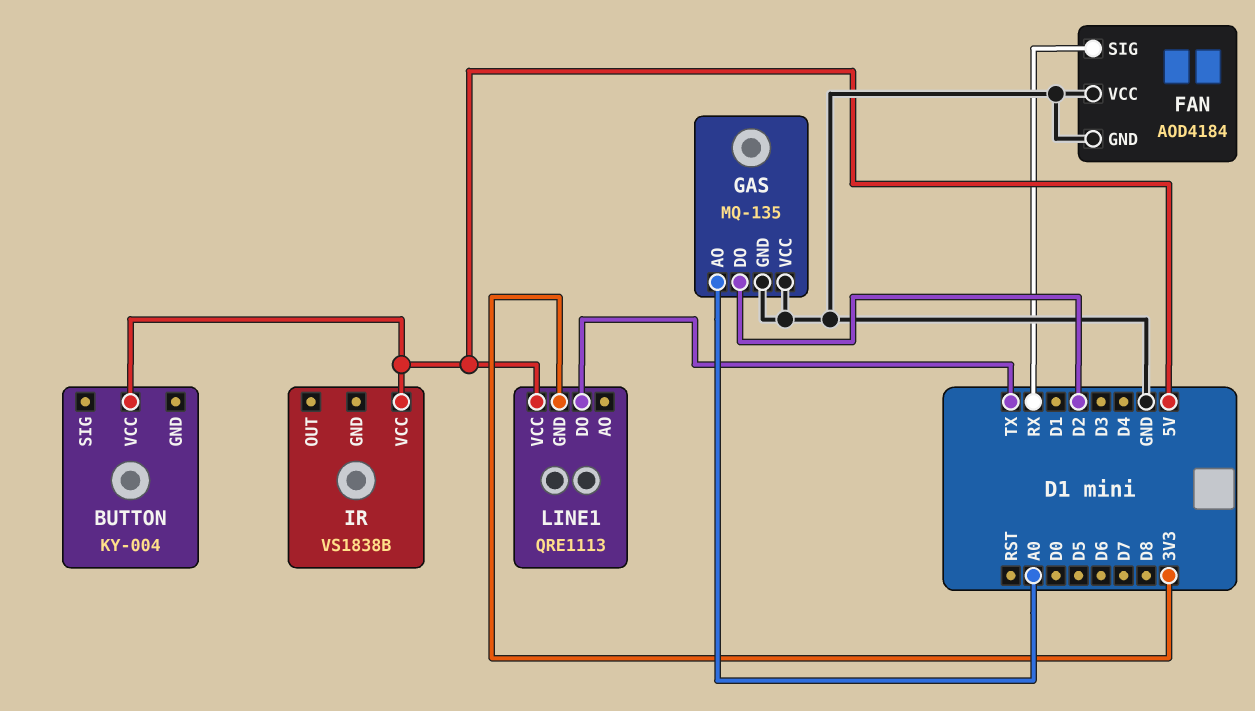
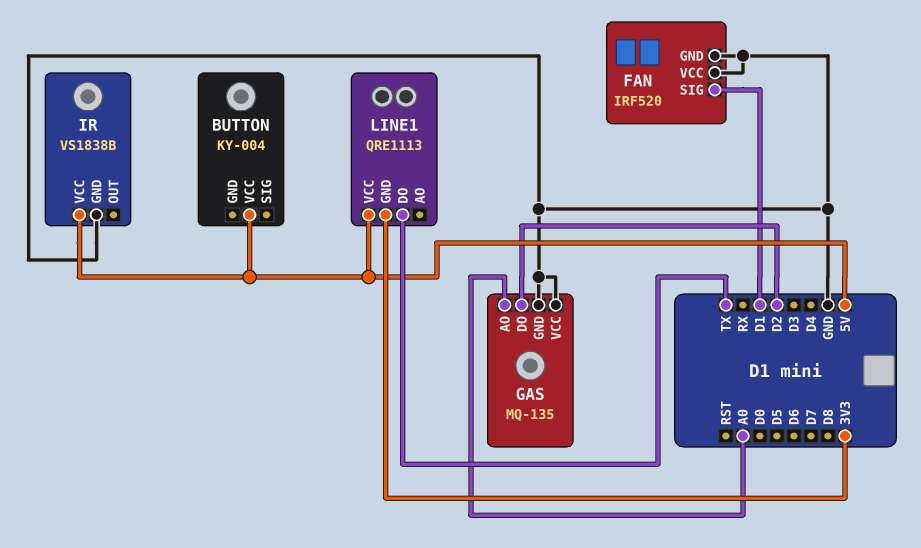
FAN: AOD4184 -> IRF520
FAN pin SIG: RX -> D1
IR pin GND: none -> GND

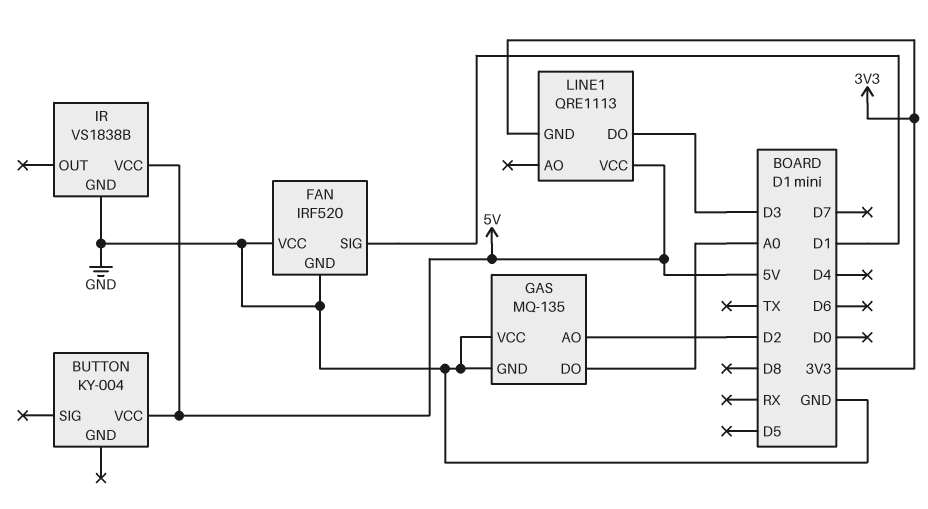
GAS pin AO: A0 -> D2
GAS pin DO: D2 -> A0
LINE1 pin DO: TX -> D3

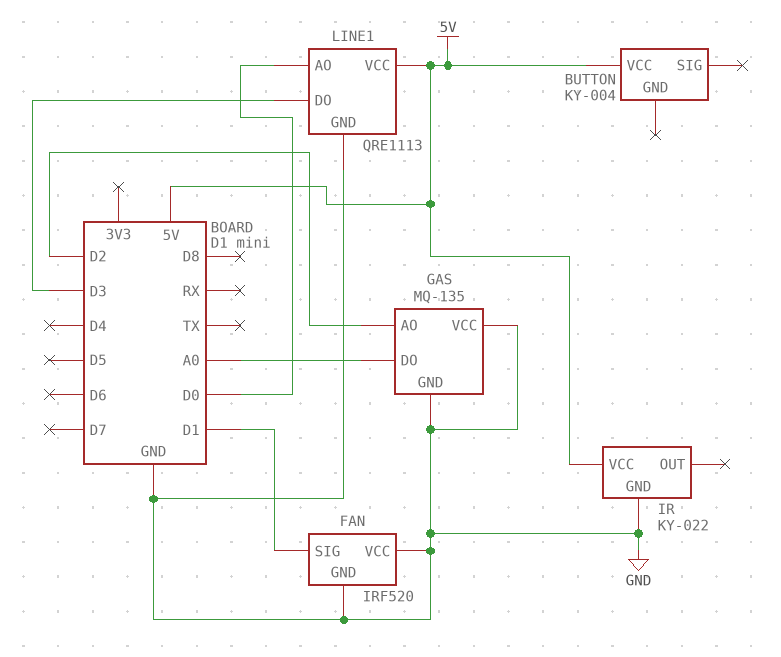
IR: VS1838B -> KY-022
LINE1 pin AO: none -> D0
LINE1 pin GND: 3V3 -> GND

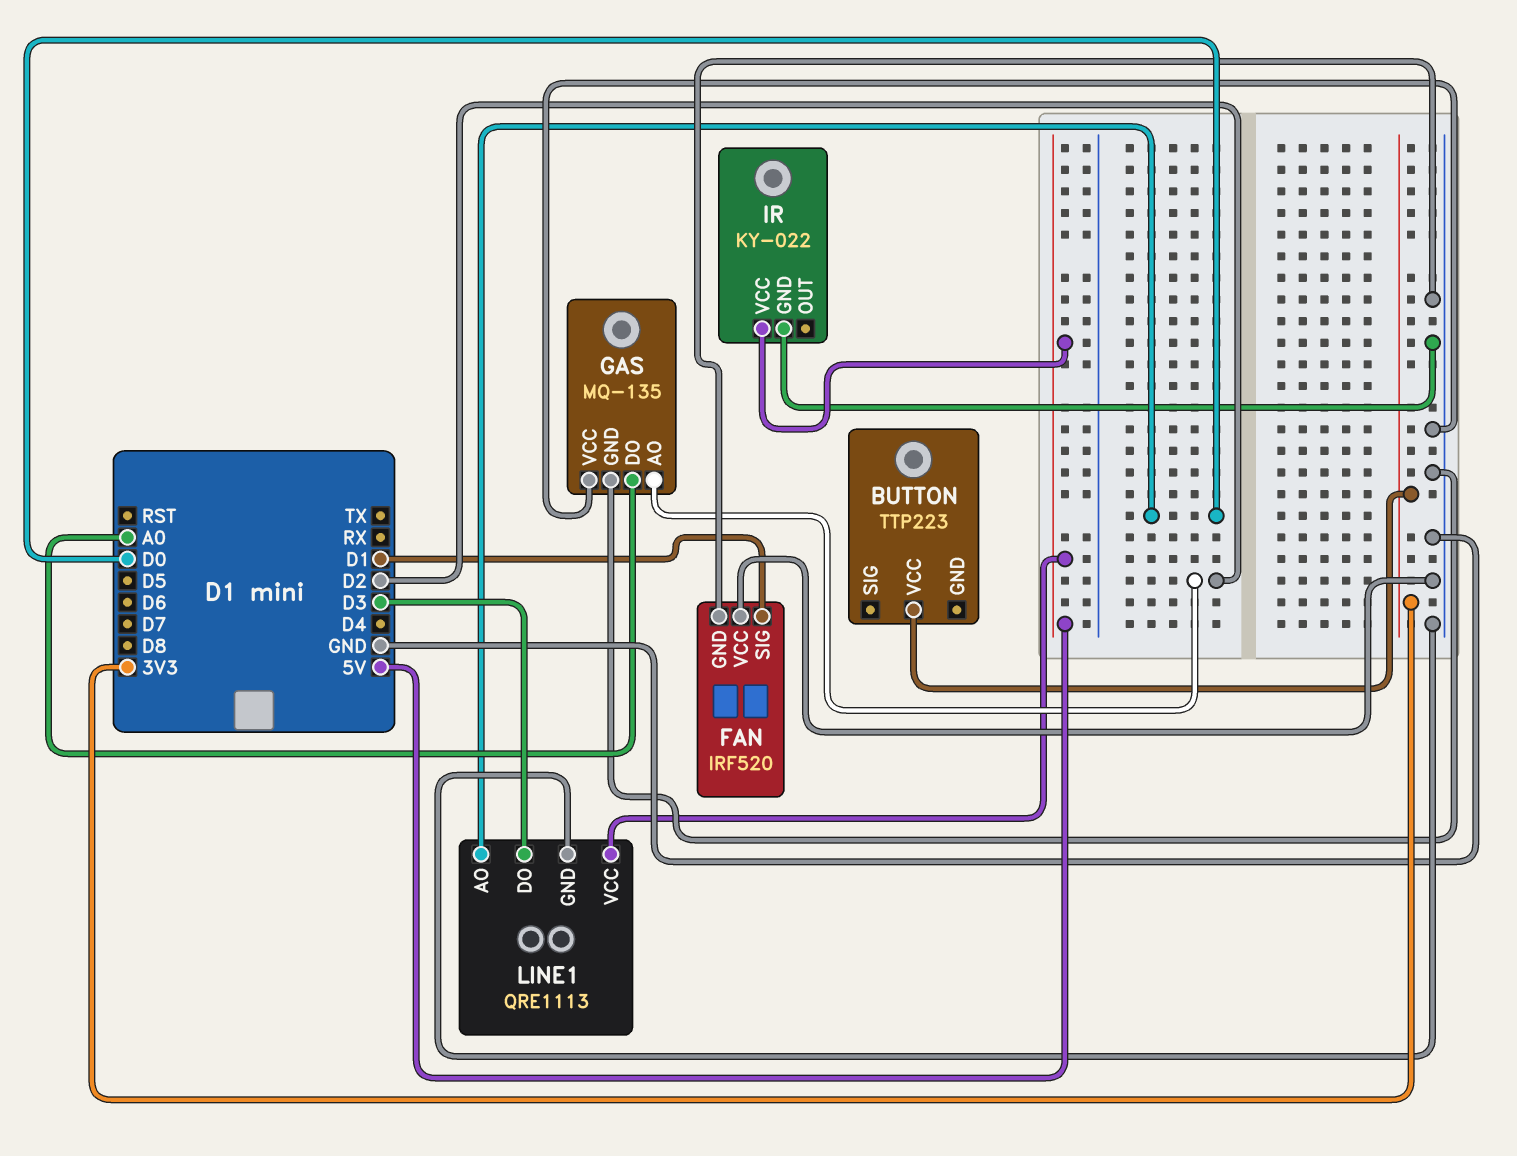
BUTTON: KY-004 -> TTP223
BUTTON pin VCC: 5V -> 3V3

